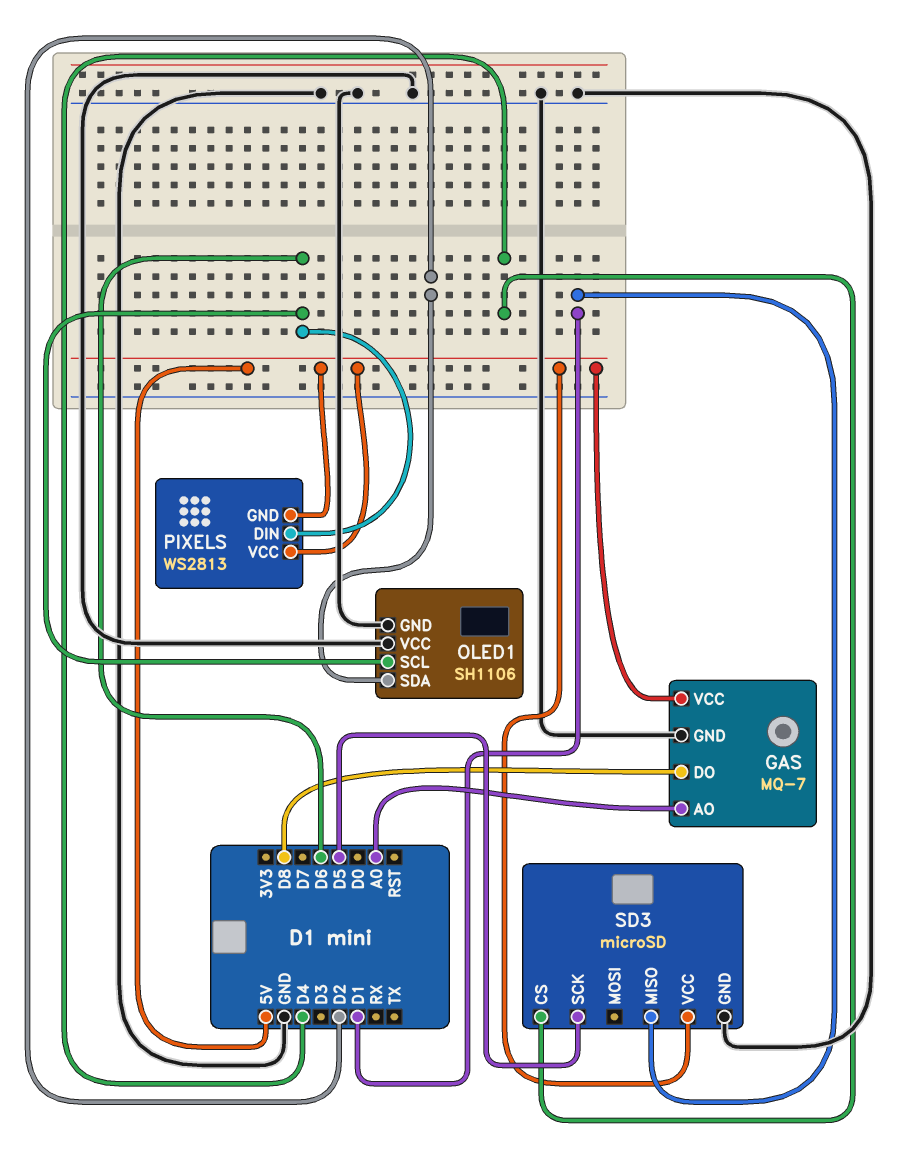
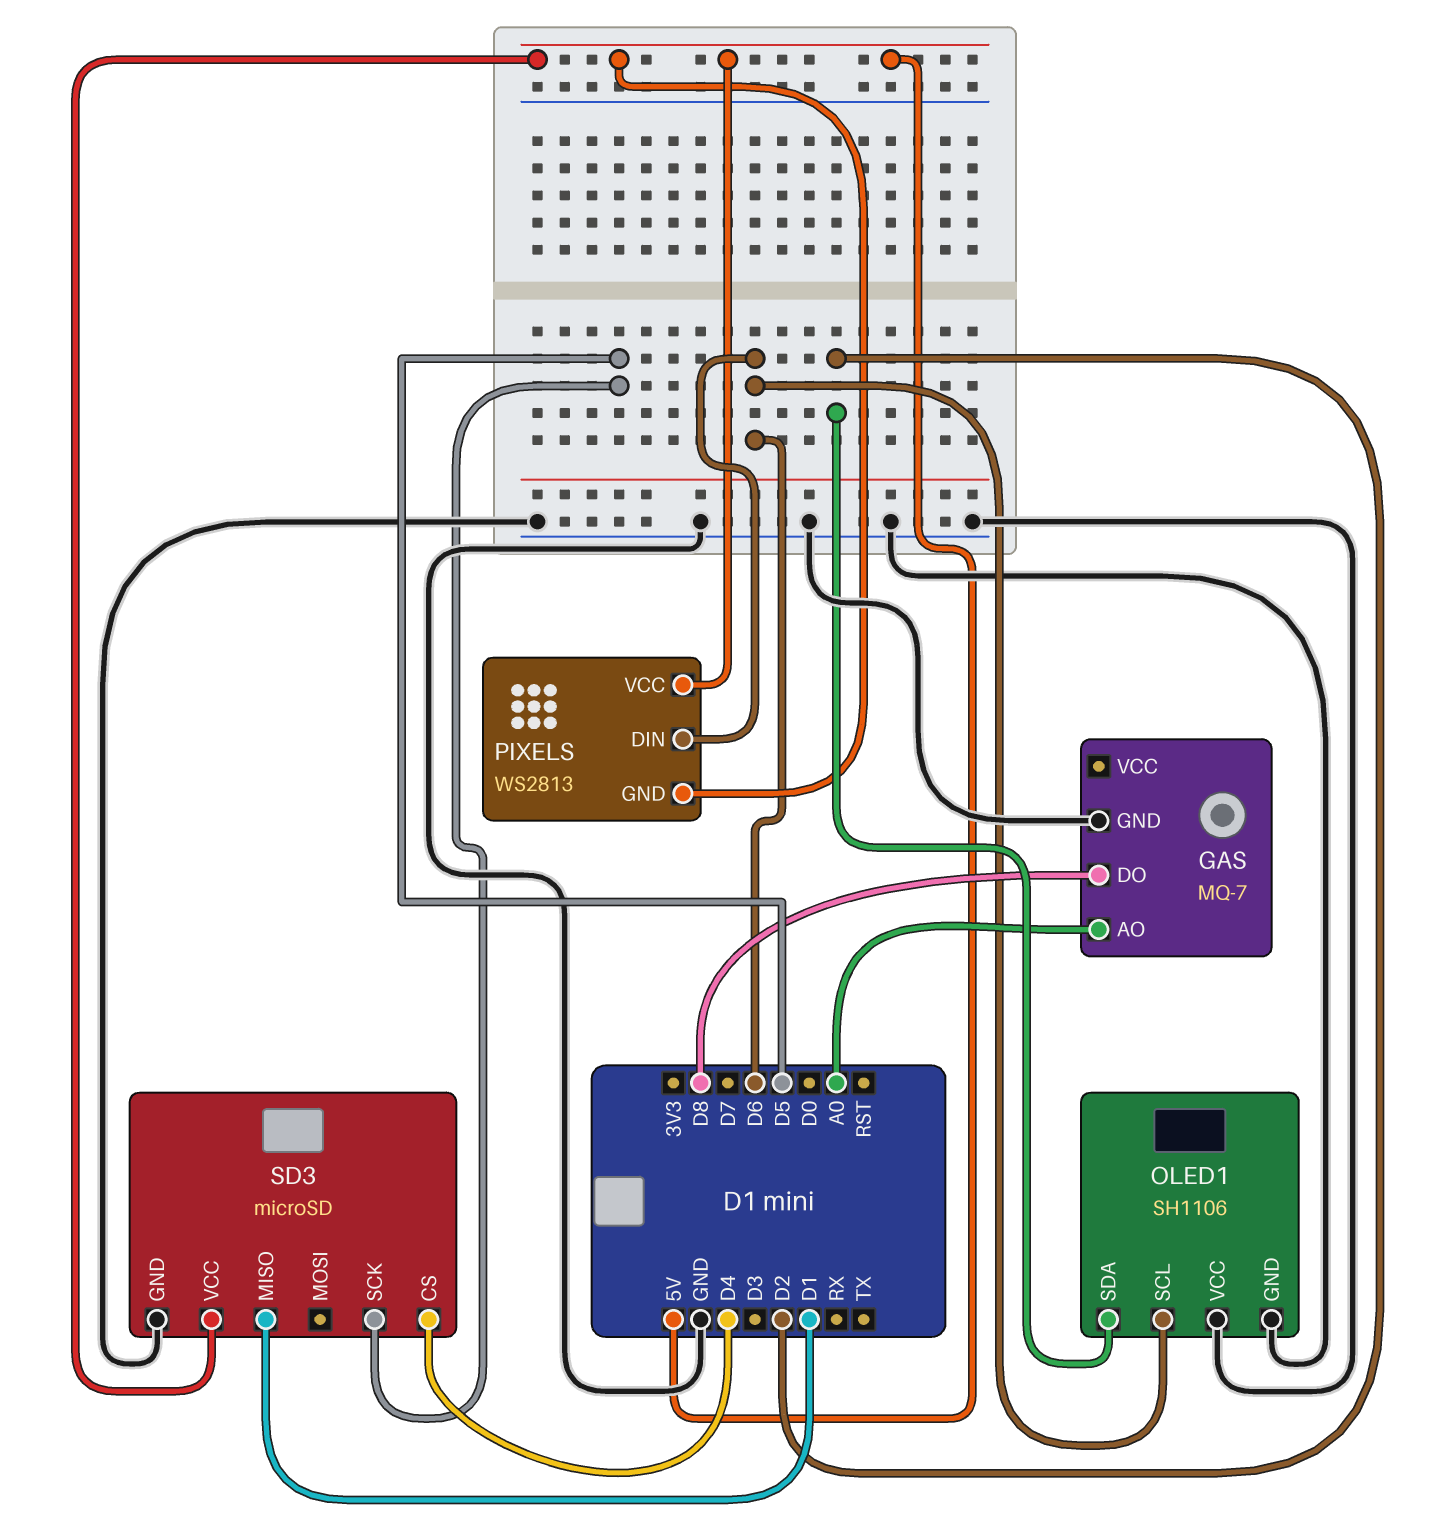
GAS pin VCC: 5V -> none

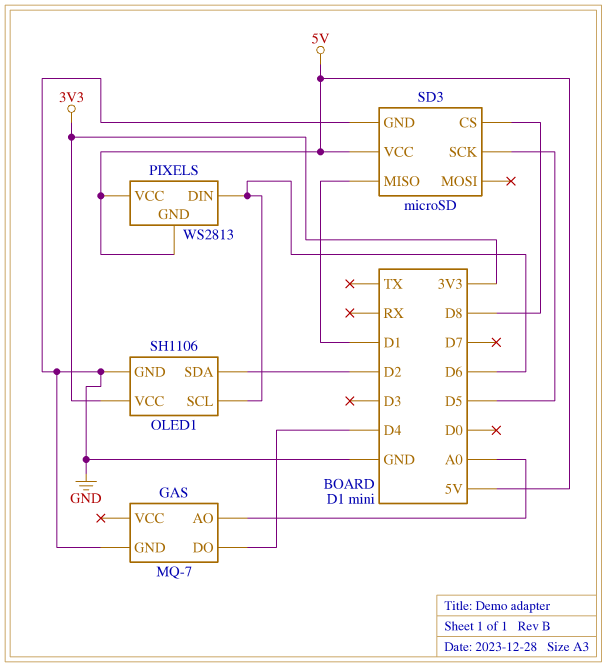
GAS pin DO: D8 -> D4
OLED1 pin VCC: GND -> 3V3
SD3 pin CS: D4 -> D8

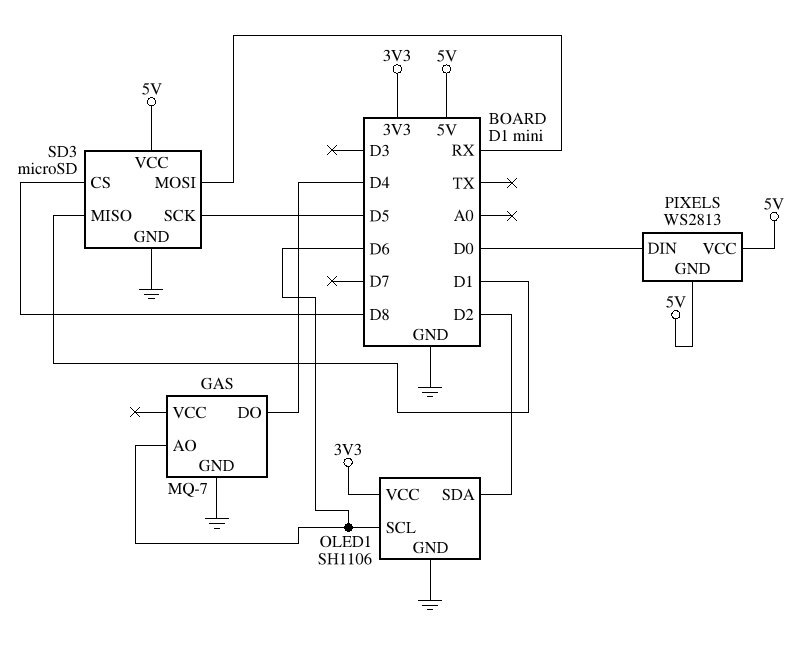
GAS pin AO: A0 -> D6
PIXELS pin DIN: D6 -> D0
SD3 pin MOSI: none -> RX

